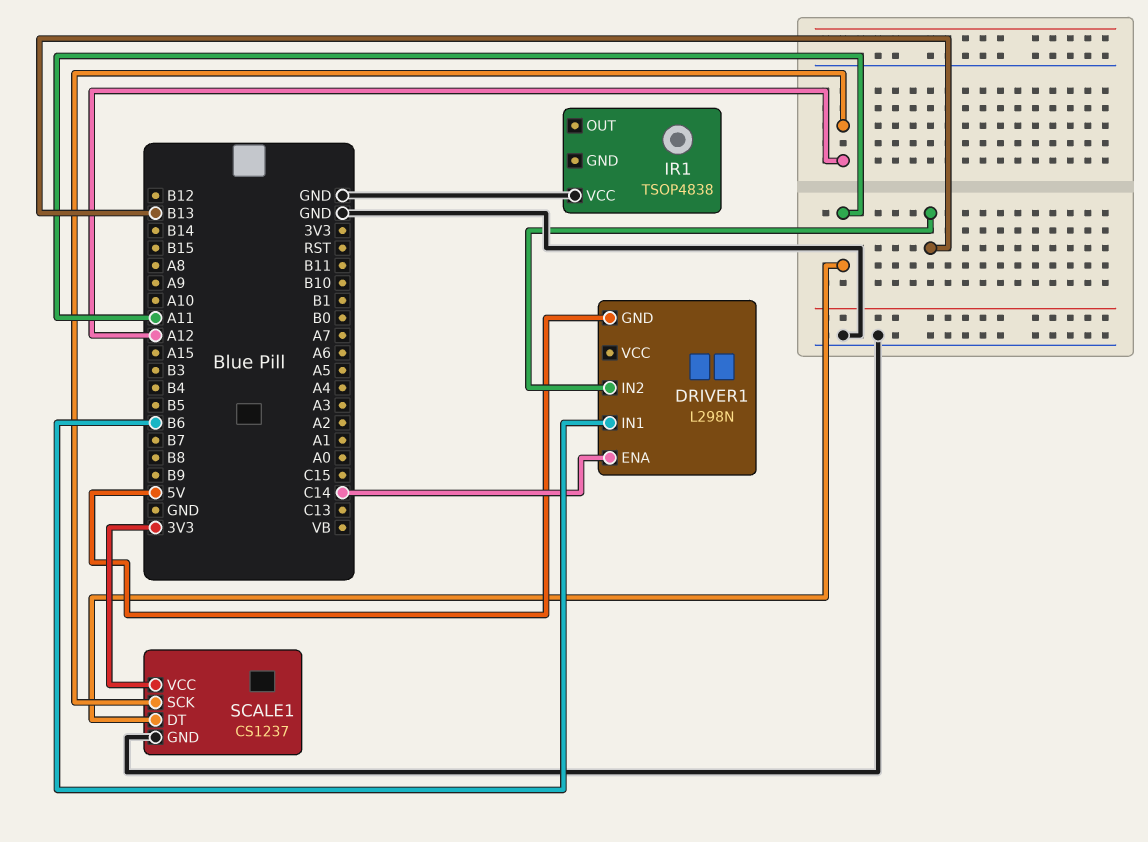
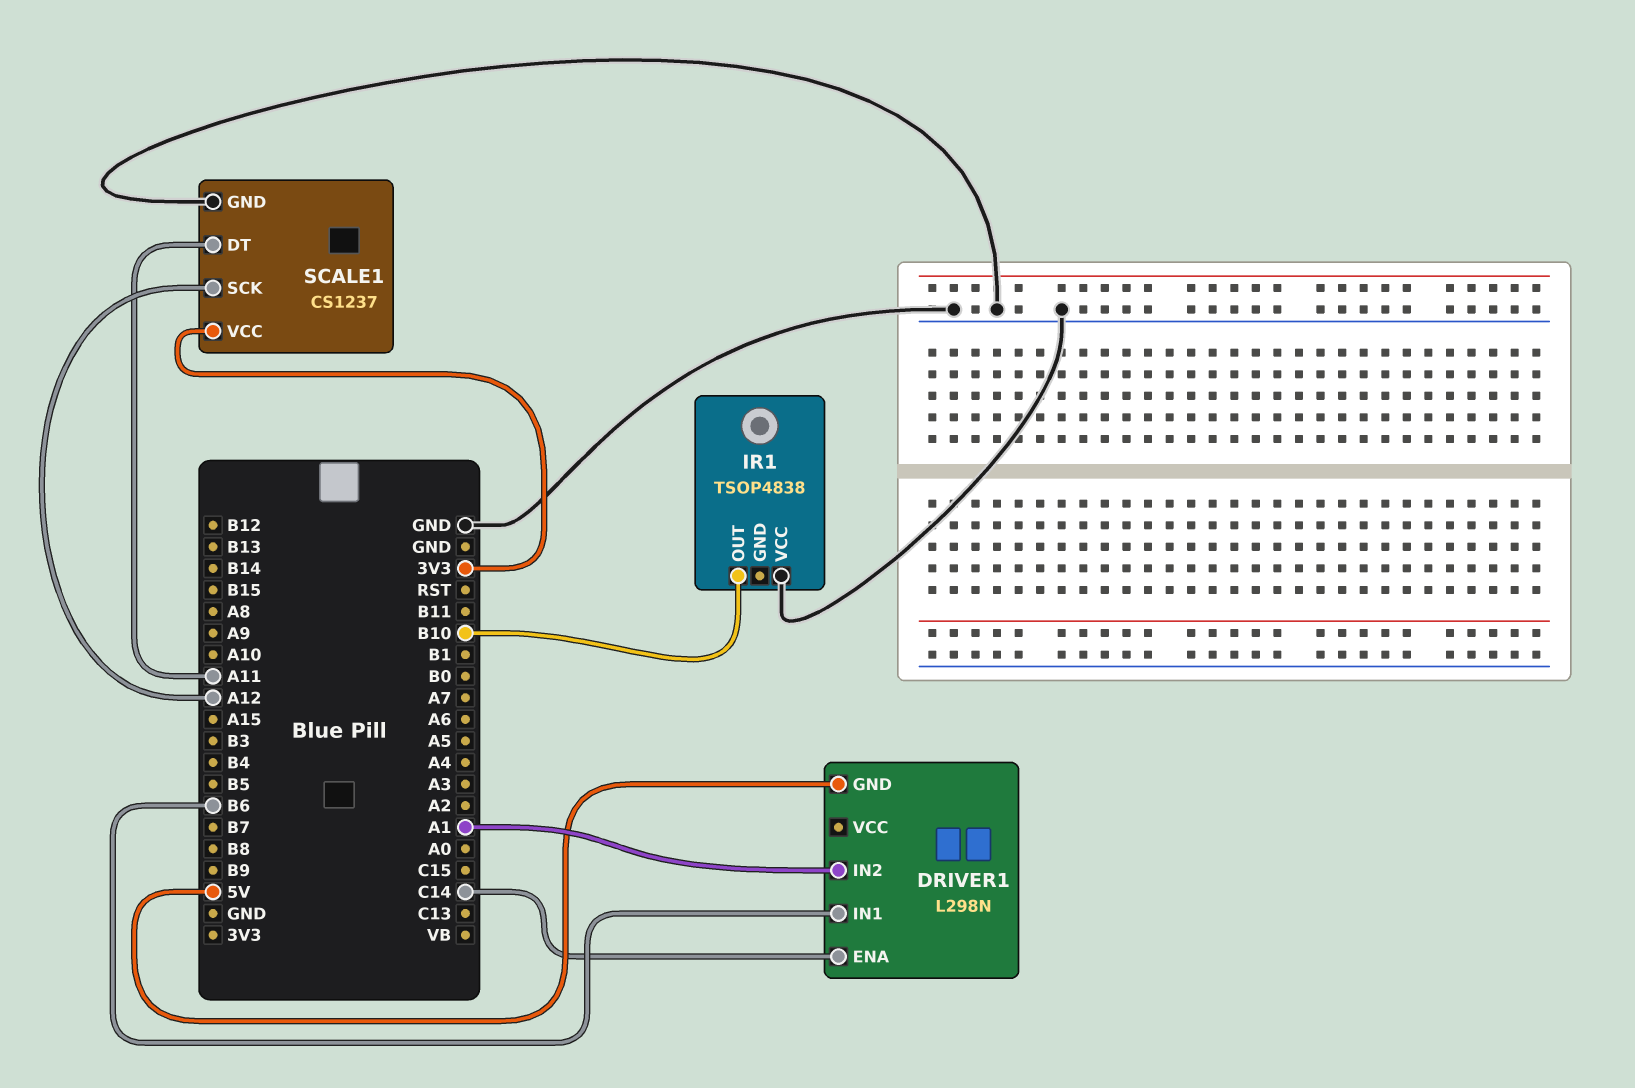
DRIVER1 pin IN2: B13 -> A1
IR1 pin OUT: none -> B10

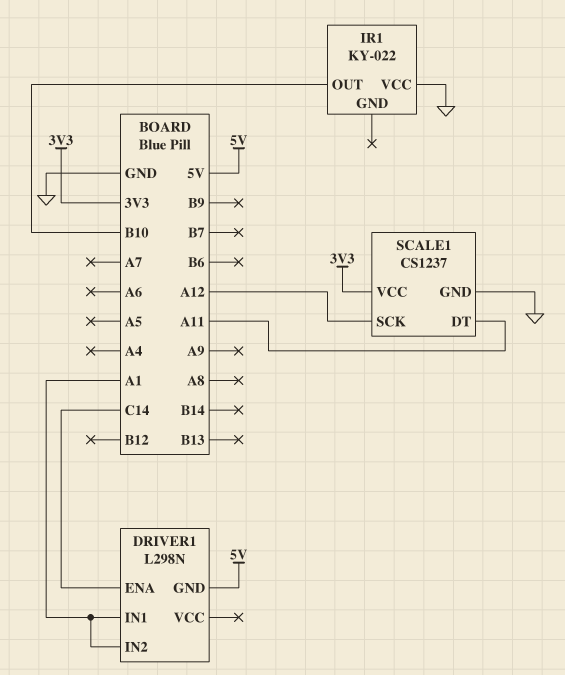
DRIVER1 pin IN1: B6 -> A1
IR1: TSOP4838 -> KY-022

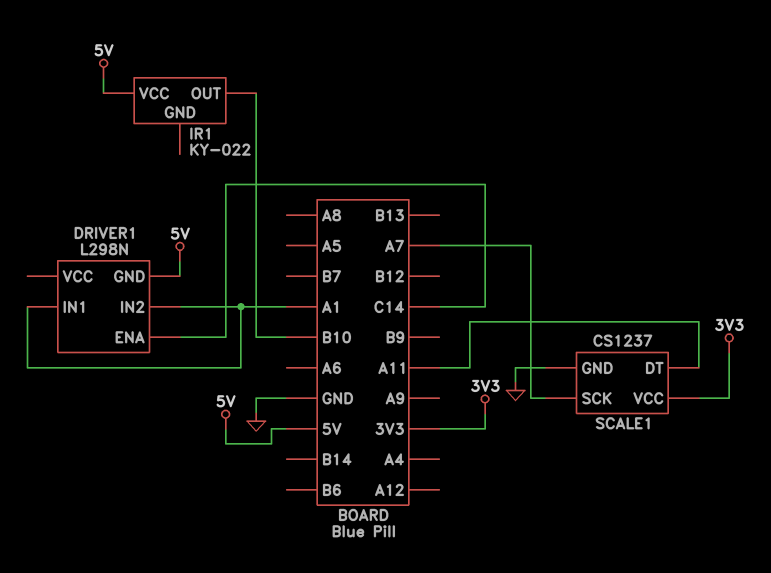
IR1 pin VCC: GND -> 5V
SCALE1 pin SCK: A12 -> A7

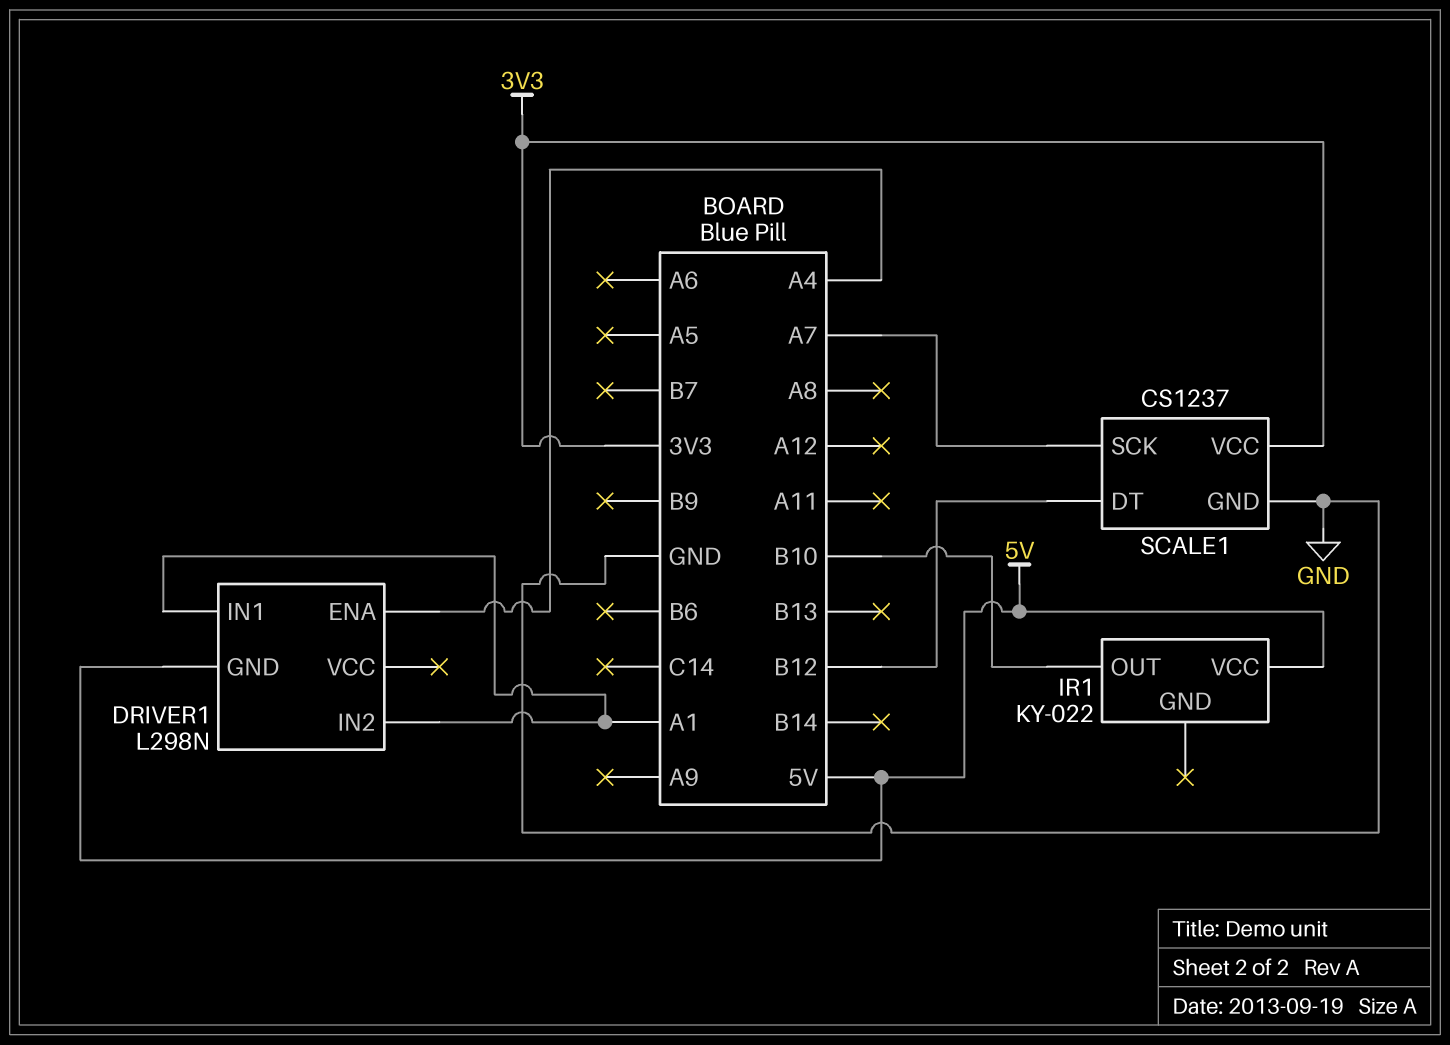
DRIVER1 pin ENA: C14 -> A4
SCALE1 pin DT: A11 -> B12

